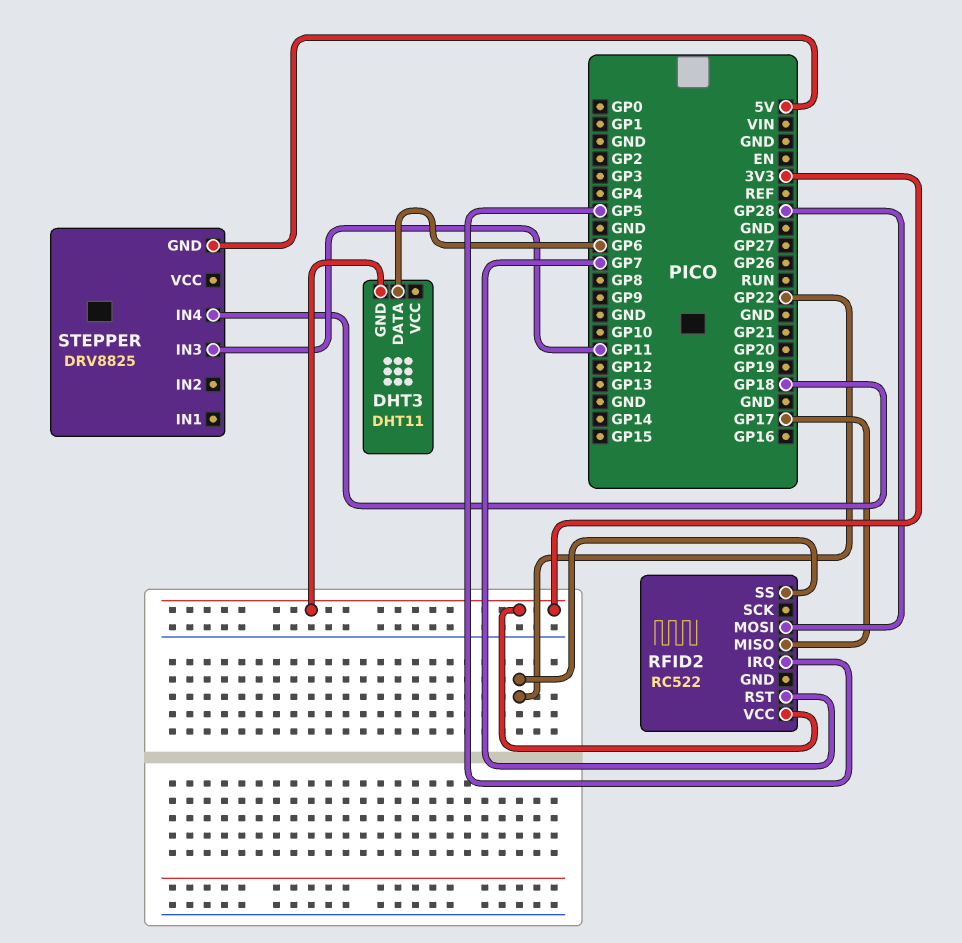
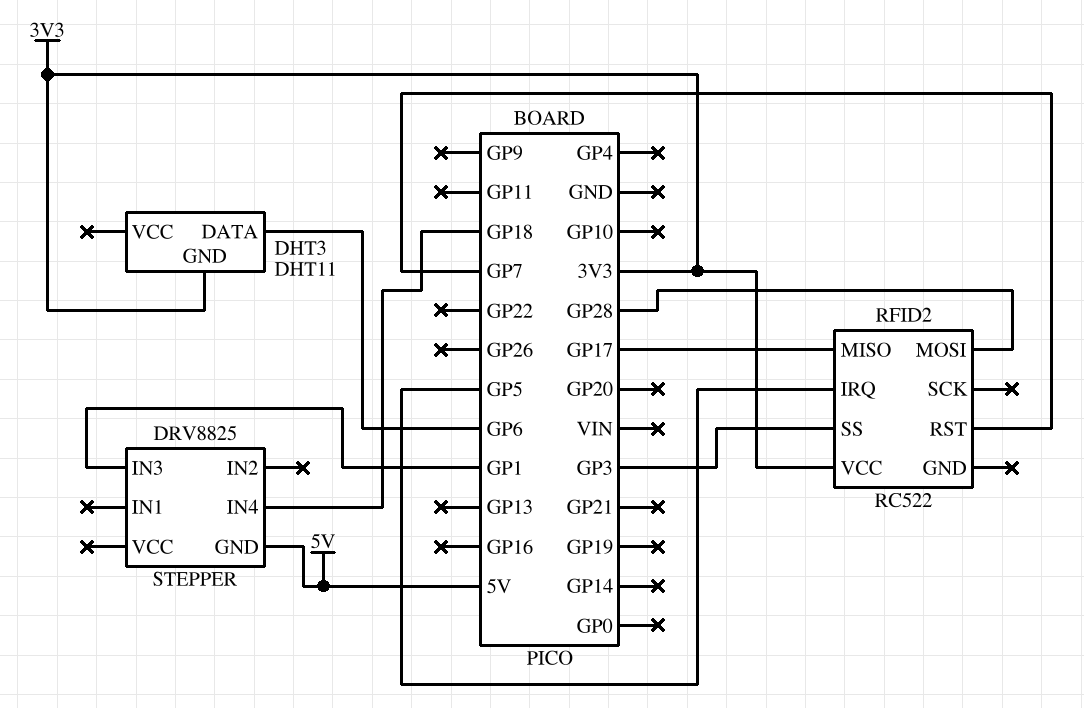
RFID2 pin SS: GP22 -> GP3
STEPPER pin IN3: GP11 -> GP1

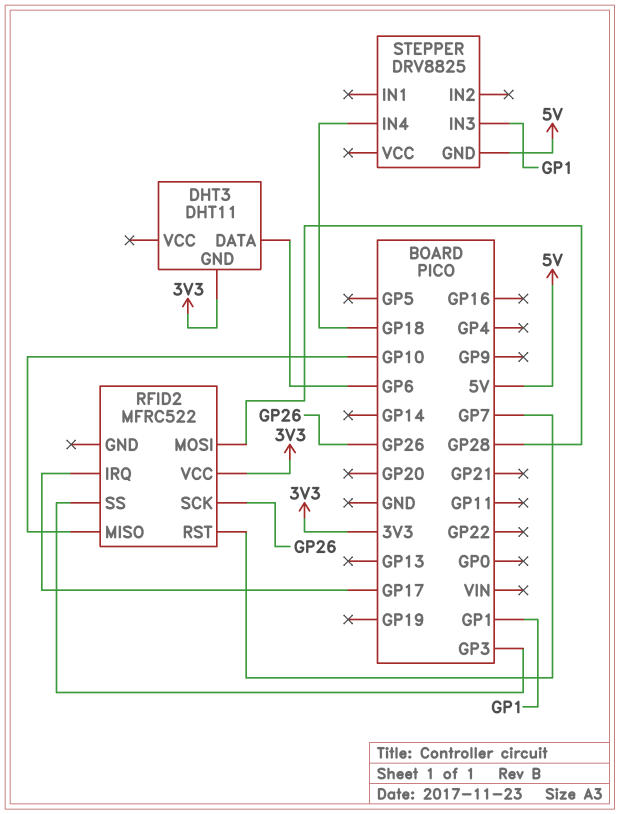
RFID2: RC522 -> MFRC522
RFID2 pin IRQ: GP5 -> GP17
RFID2 pin MISO: GP17 -> GP10
RFID2 pin SCK: none -> GP26

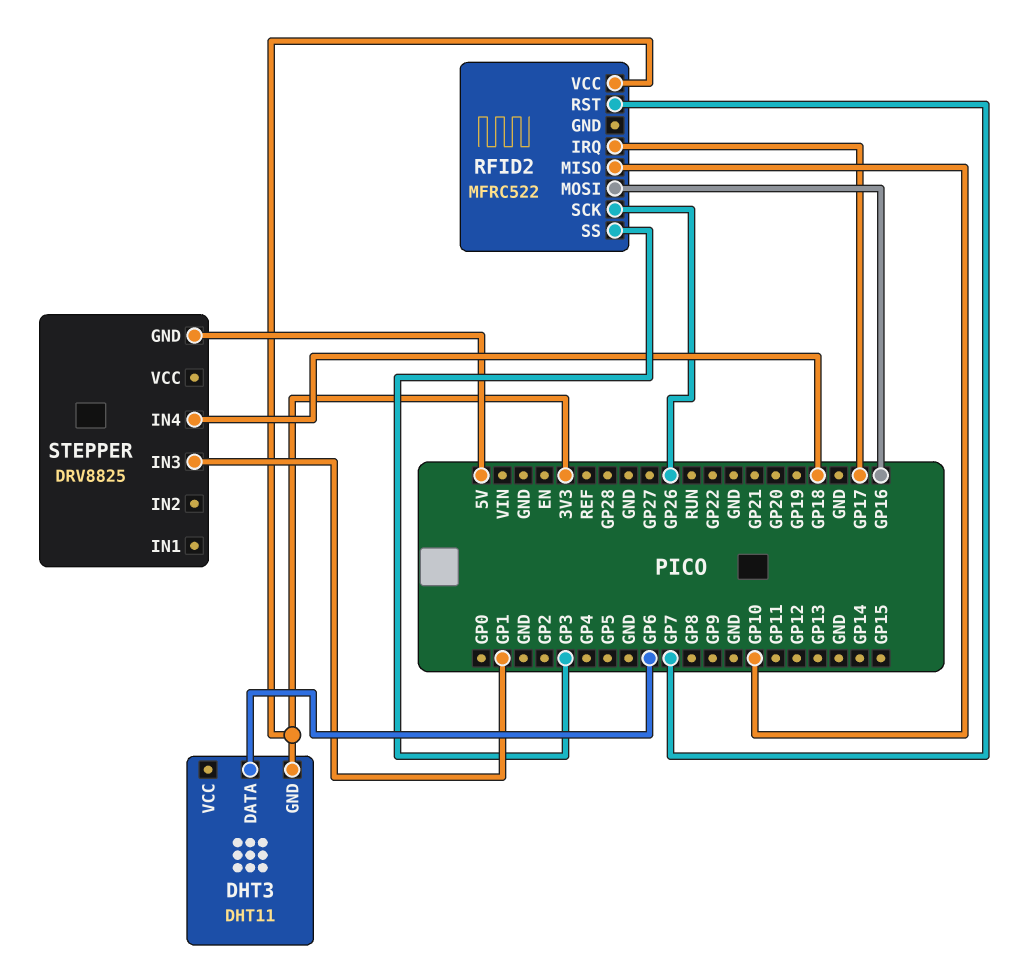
RFID2 pin MOSI: GP28 -> GP16

